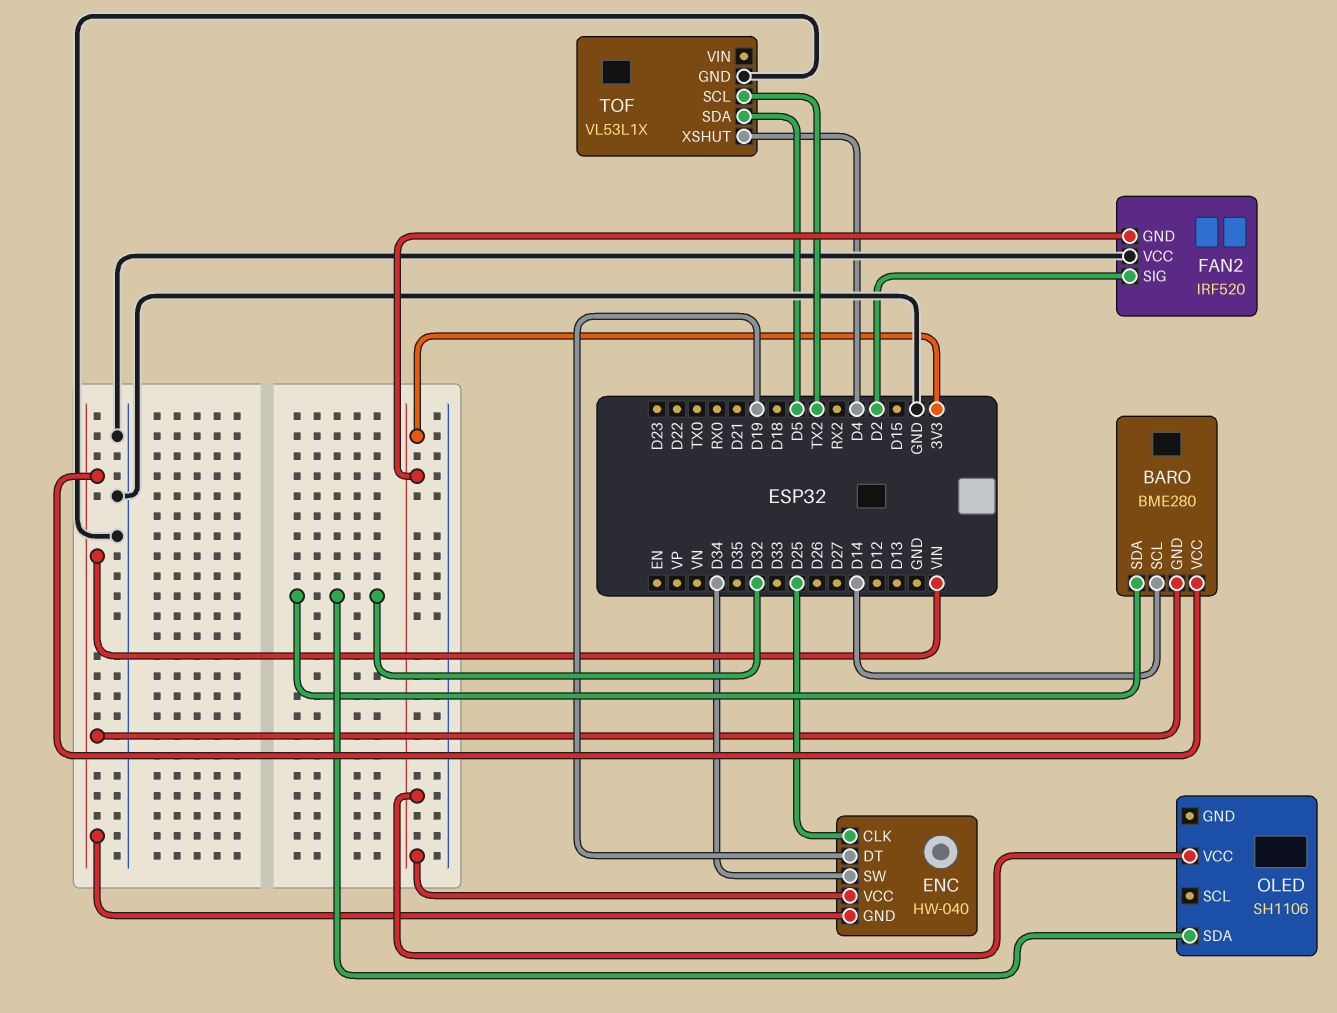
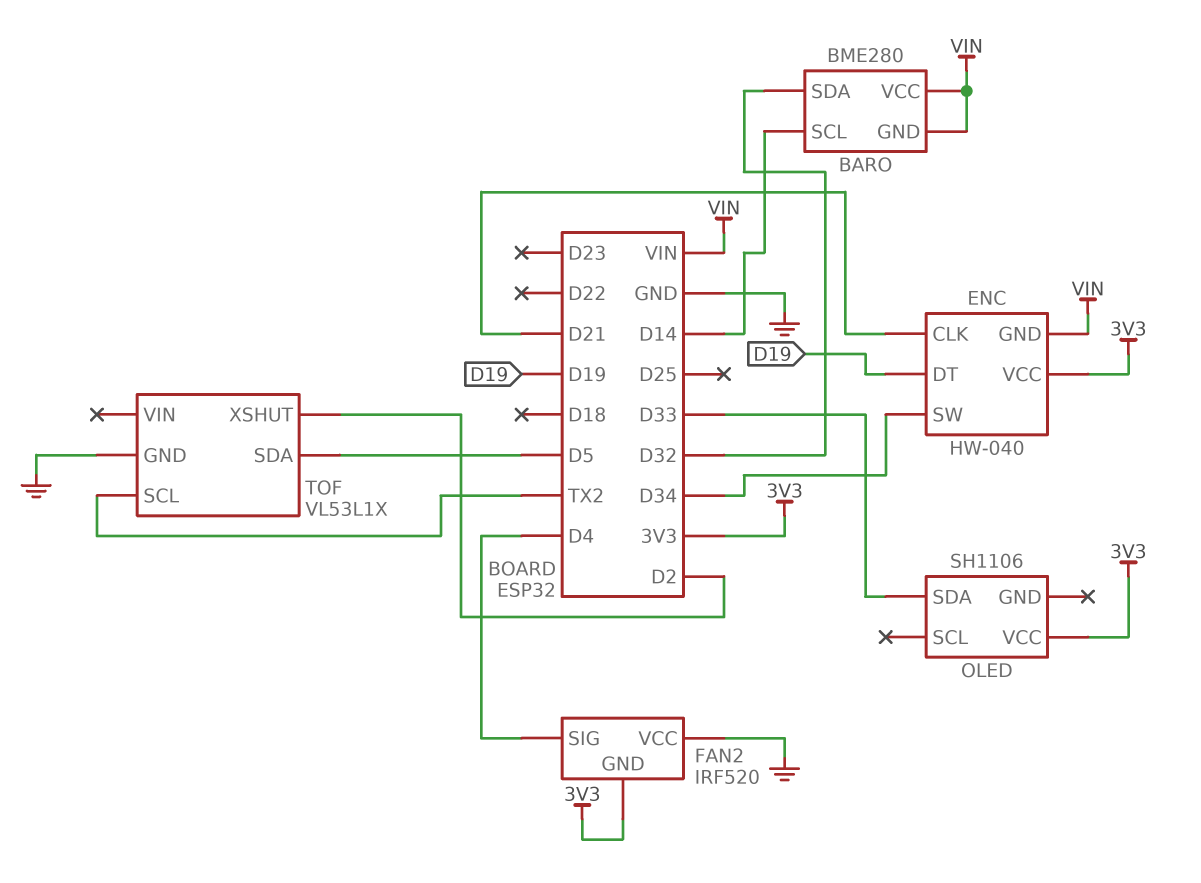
ENC pin CLK: D25 -> D21
FAN2 pin SIG: D2 -> D4
OLED pin SDA: D32 -> D33
TOF pin XSHUT: D4 -> D2

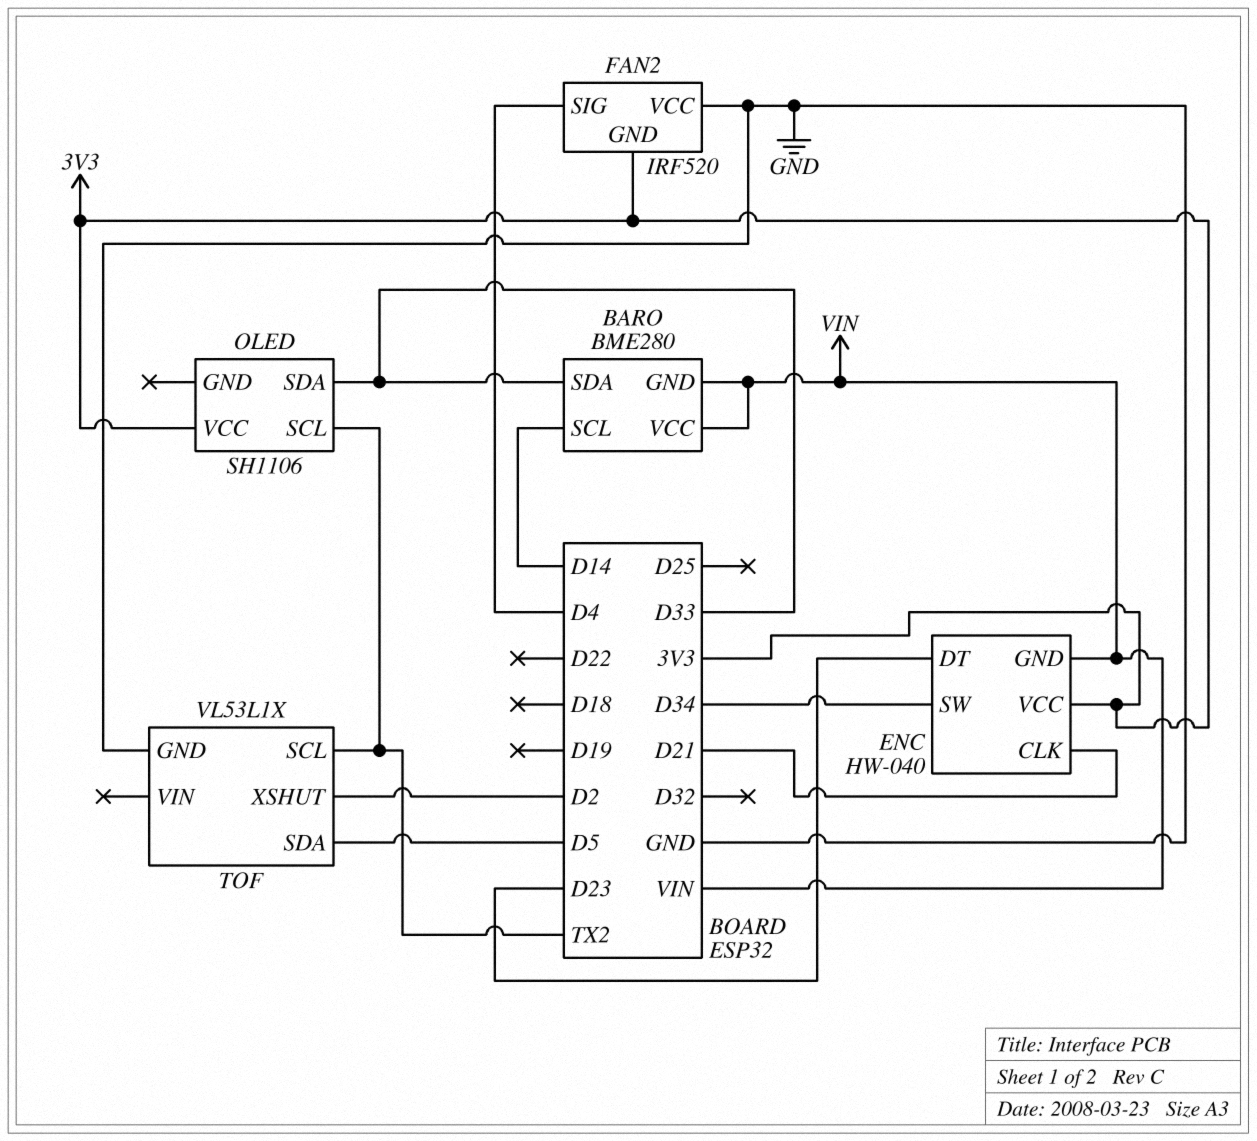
BARO pin SDA: D32 -> D33
ENC pin DT: D19 -> D23
OLED pin SCL: none -> TX2

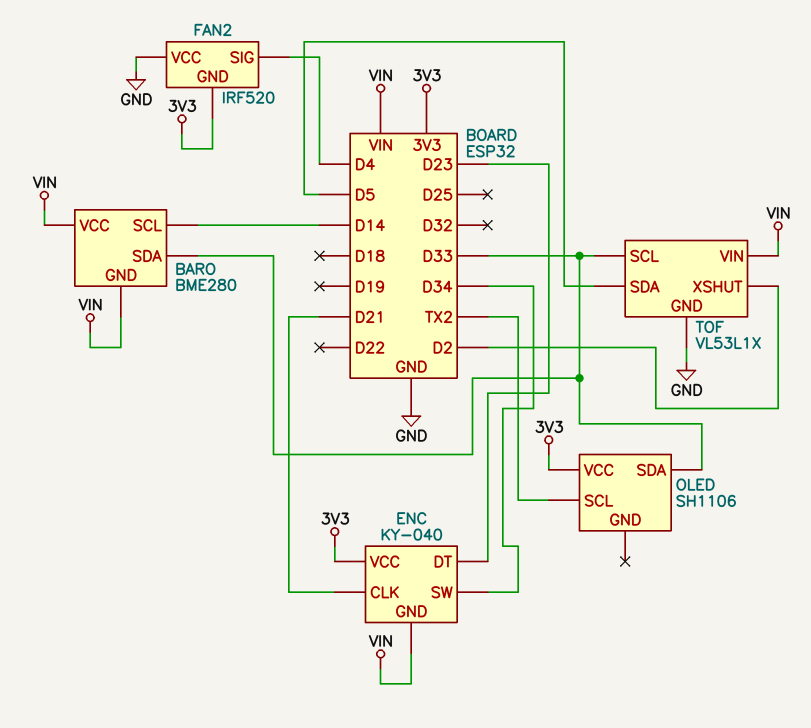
ENC: HW-040 -> KY-040
TOF pin SCL: TX2 -> D33
TOF pin VIN: none -> VIN

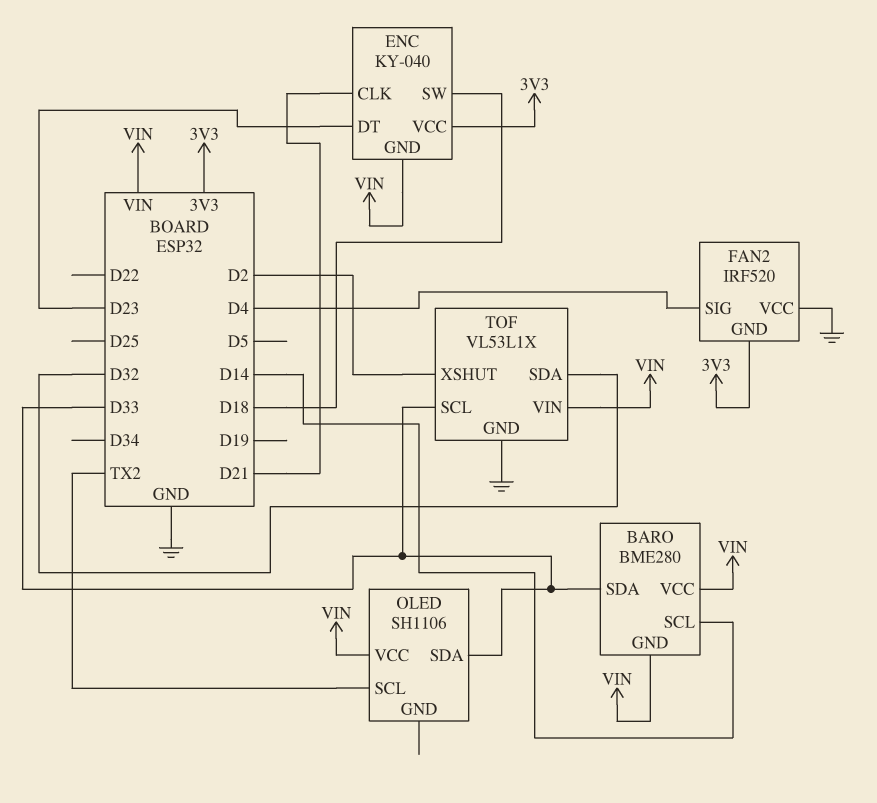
ENC pin SW: D34 -> D18
OLED pin VCC: 3V3 -> VIN
TOF pin SDA: D5 -> D32

